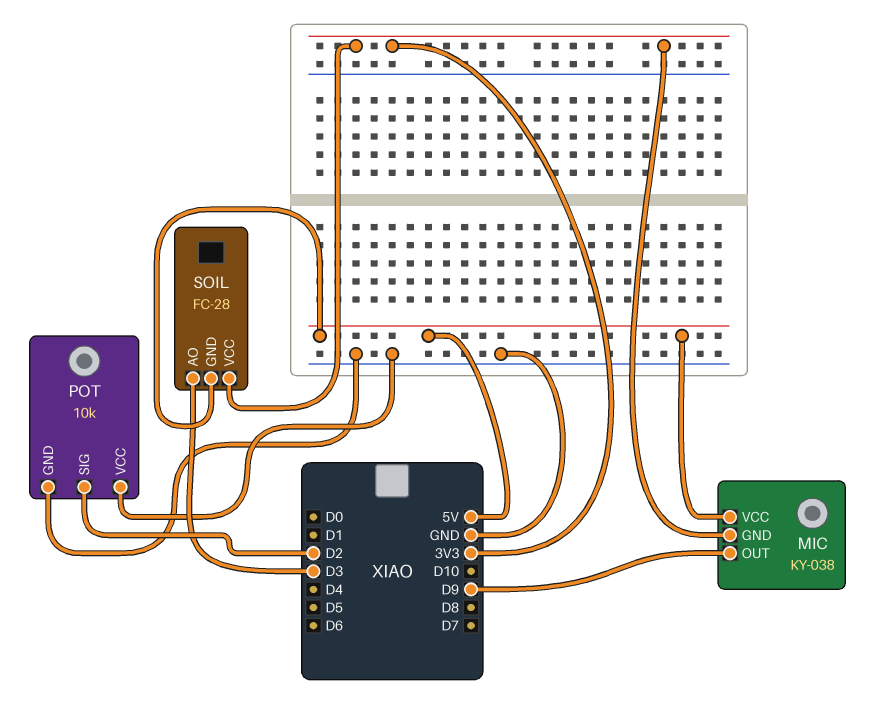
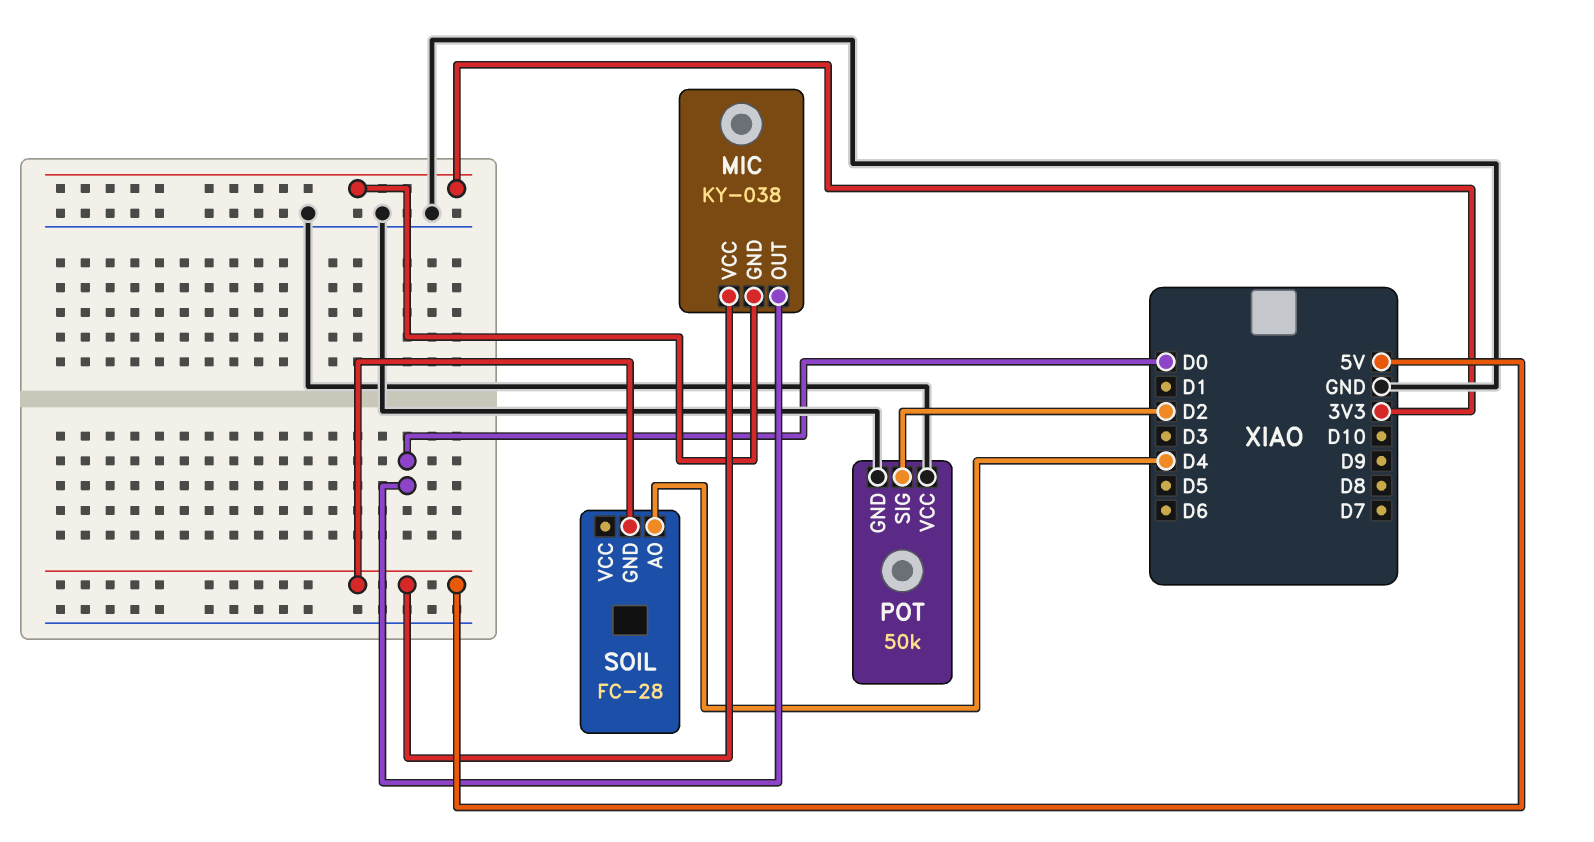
MIC pin OUT: D9 -> D0
POT: 10k -> 50k
SOIL pin AO: D3 -> D4
SOIL pin VCC: 3V3 -> none

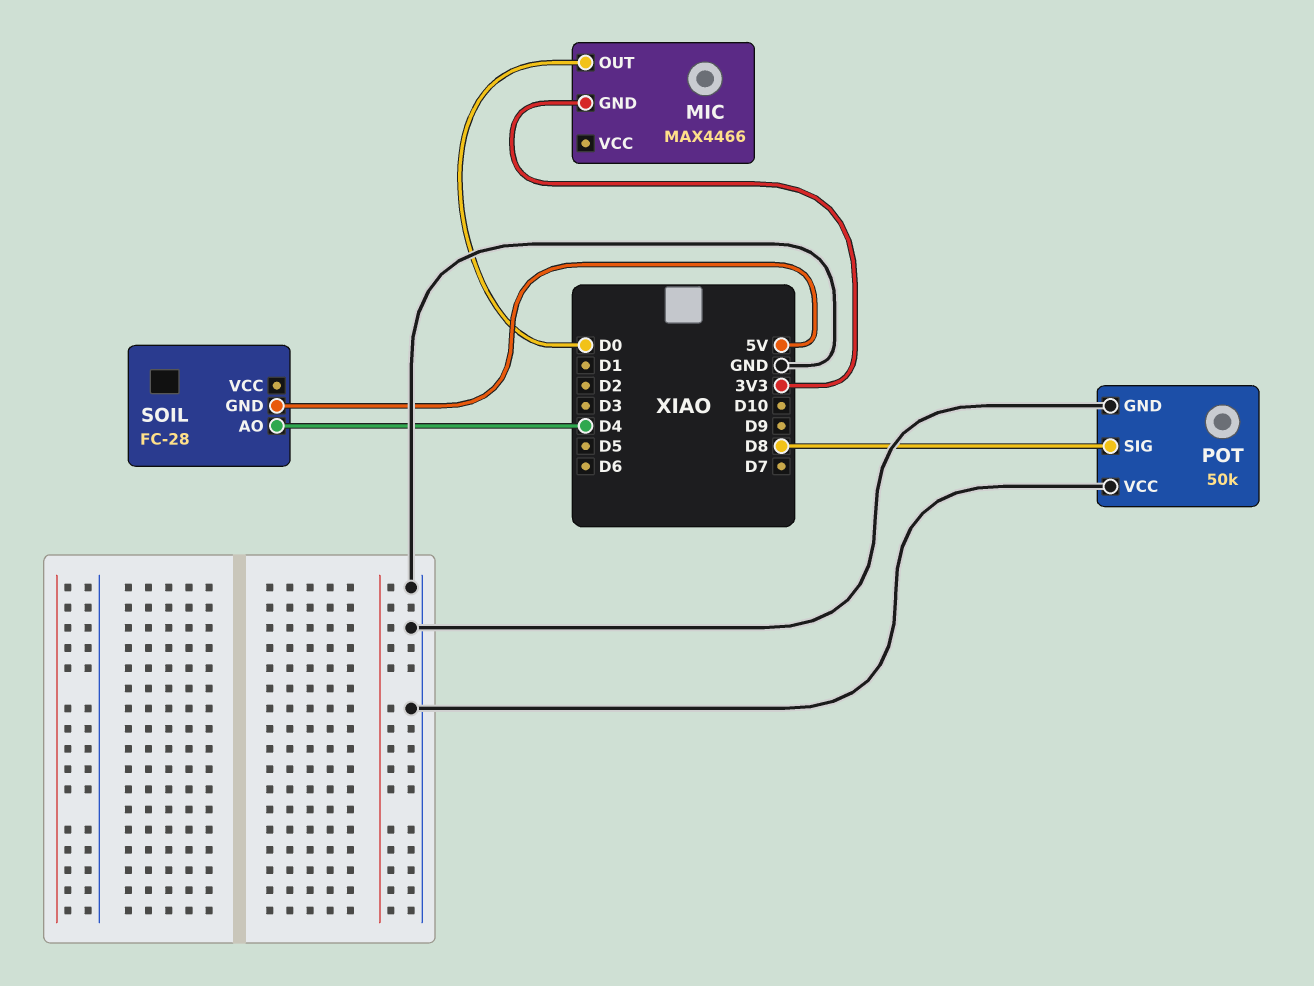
MIC: KY-038 -> MAX4466
MIC pin VCC: 5V -> none
POT pin SIG: D2 -> D8

